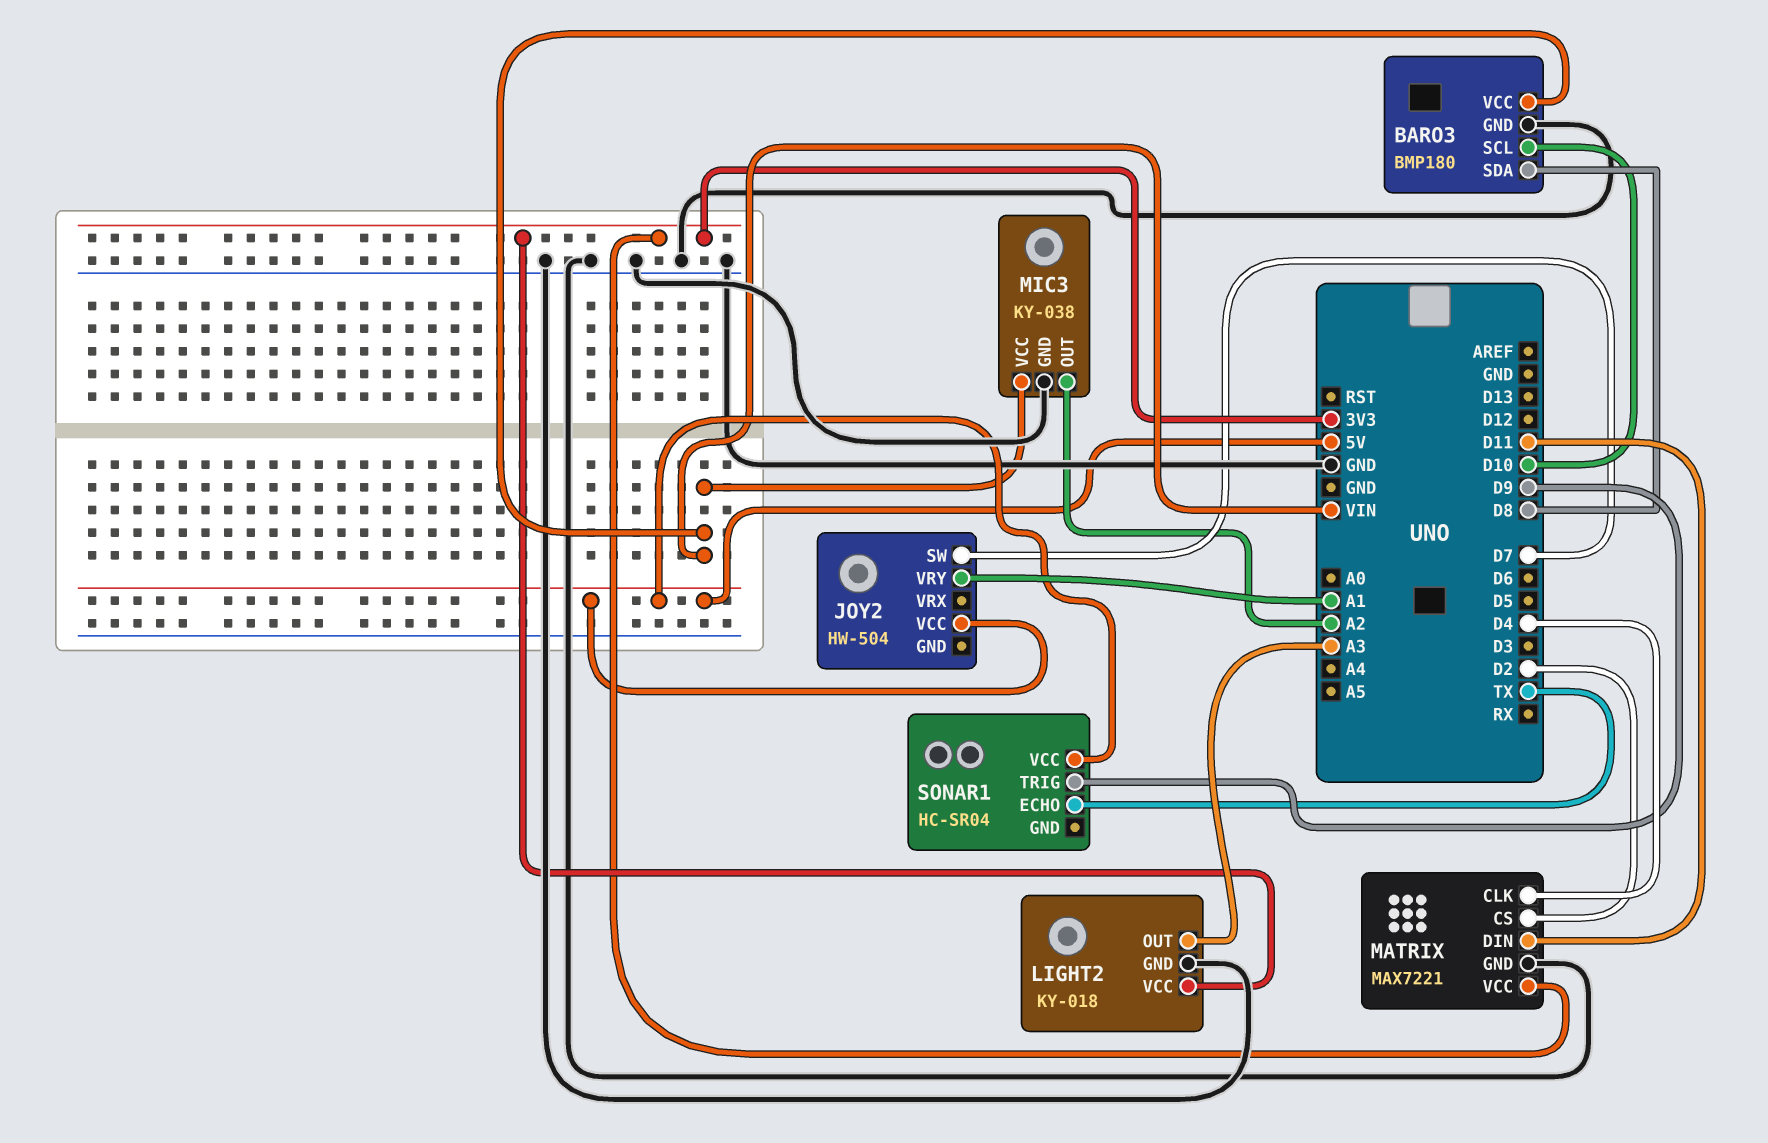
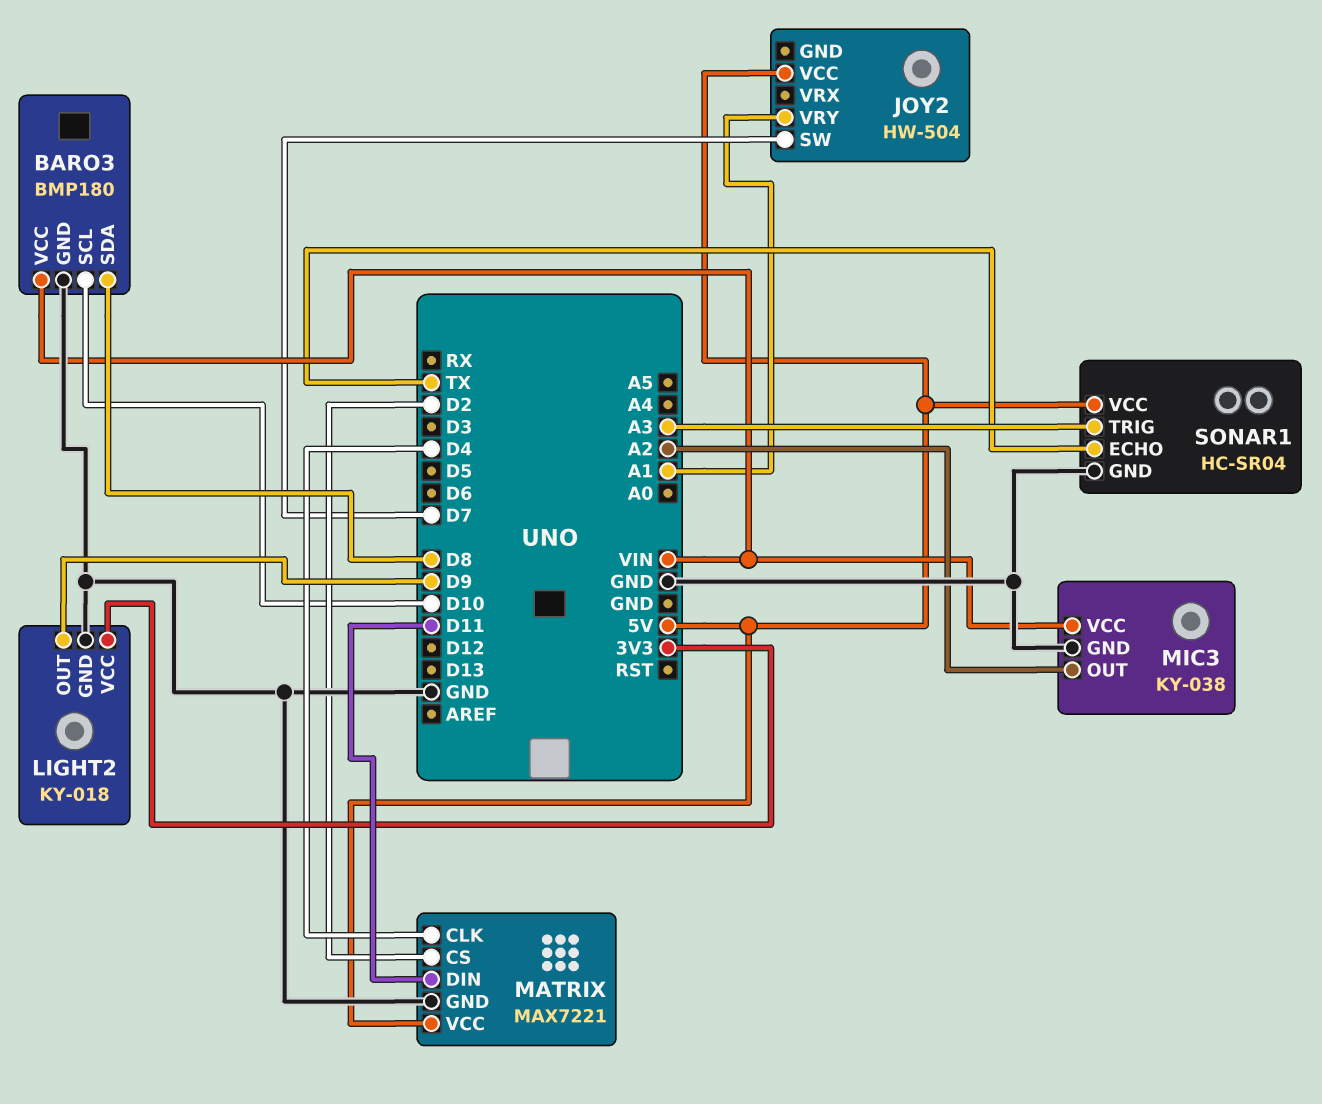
LIGHT2 pin OUT: A3 -> D9
MATRIX pin VCC: 3V3 -> 5V
SONAR1 pin GND: none -> GND
SONAR1 pin TRIG: D9 -> A3

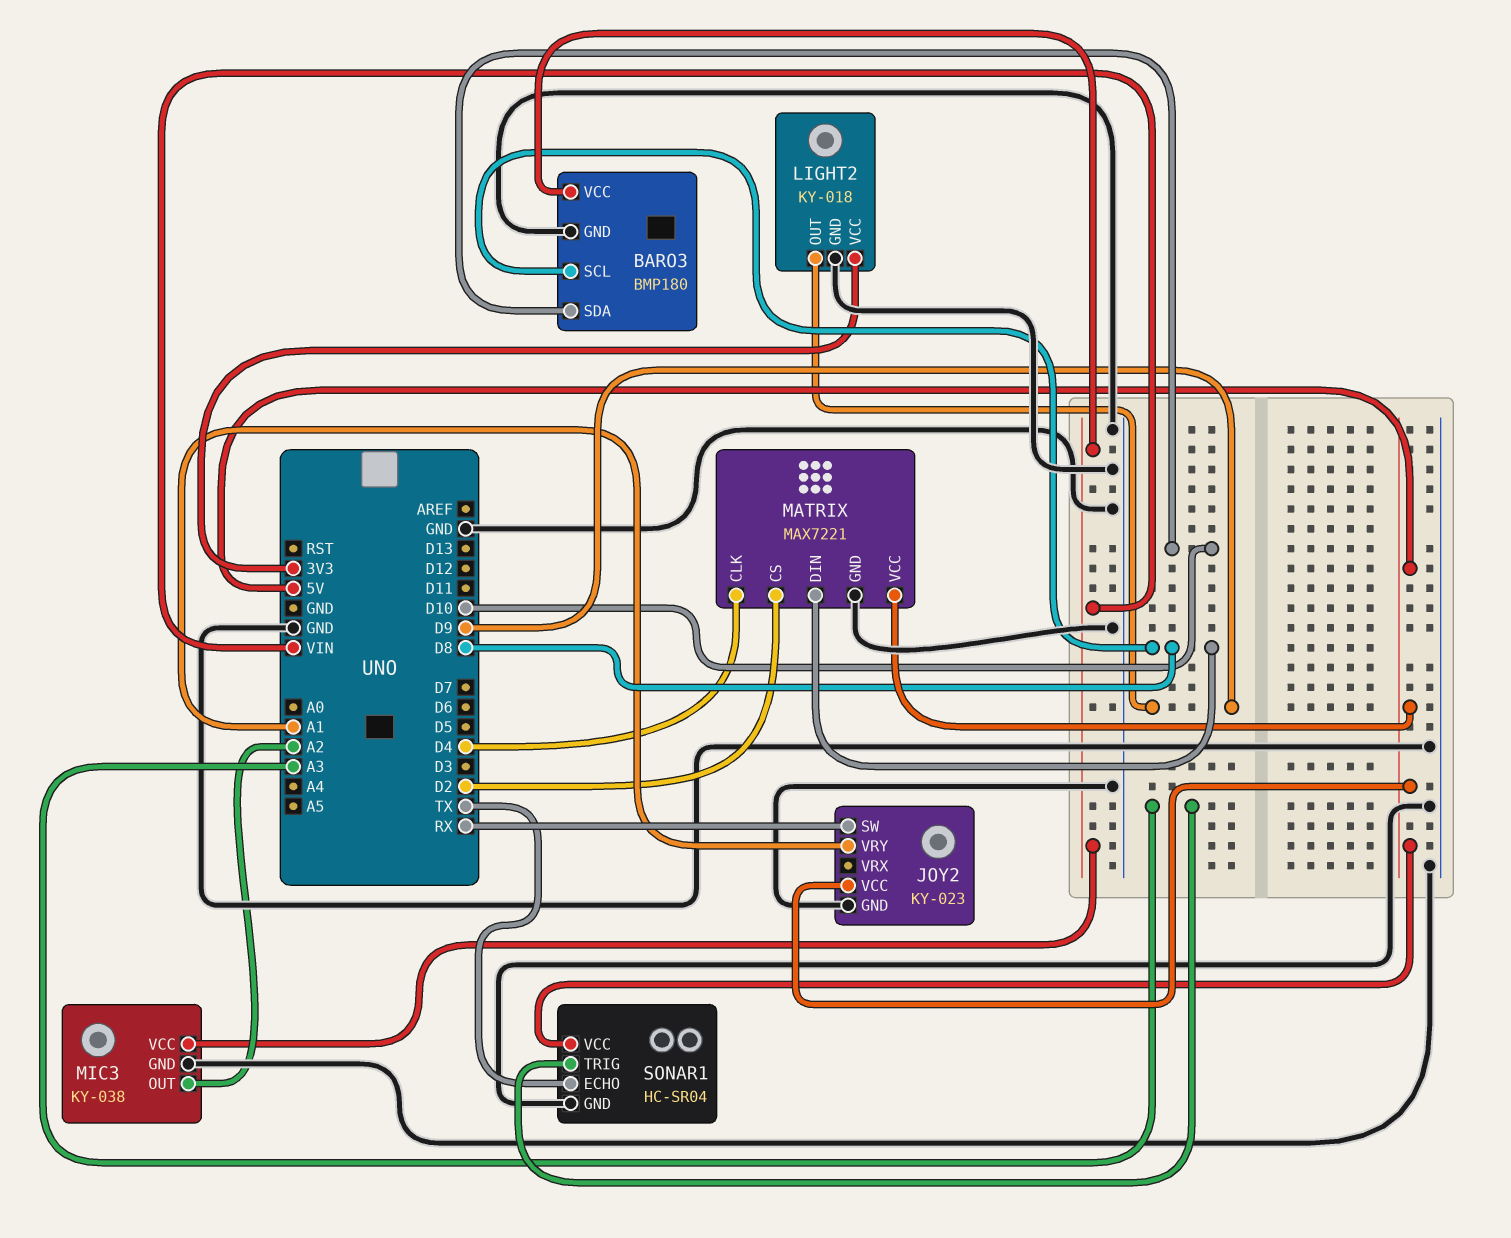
BARO3 pin SCL: D10 -> D8
BARO3 pin SDA: D8 -> D10
JOY2: HW-504 -> KY-023
JOY2 pin GND: none -> GND
JOY2 pin SW: D7 -> RX
MATRIX pin DIN: D11 -> D8

